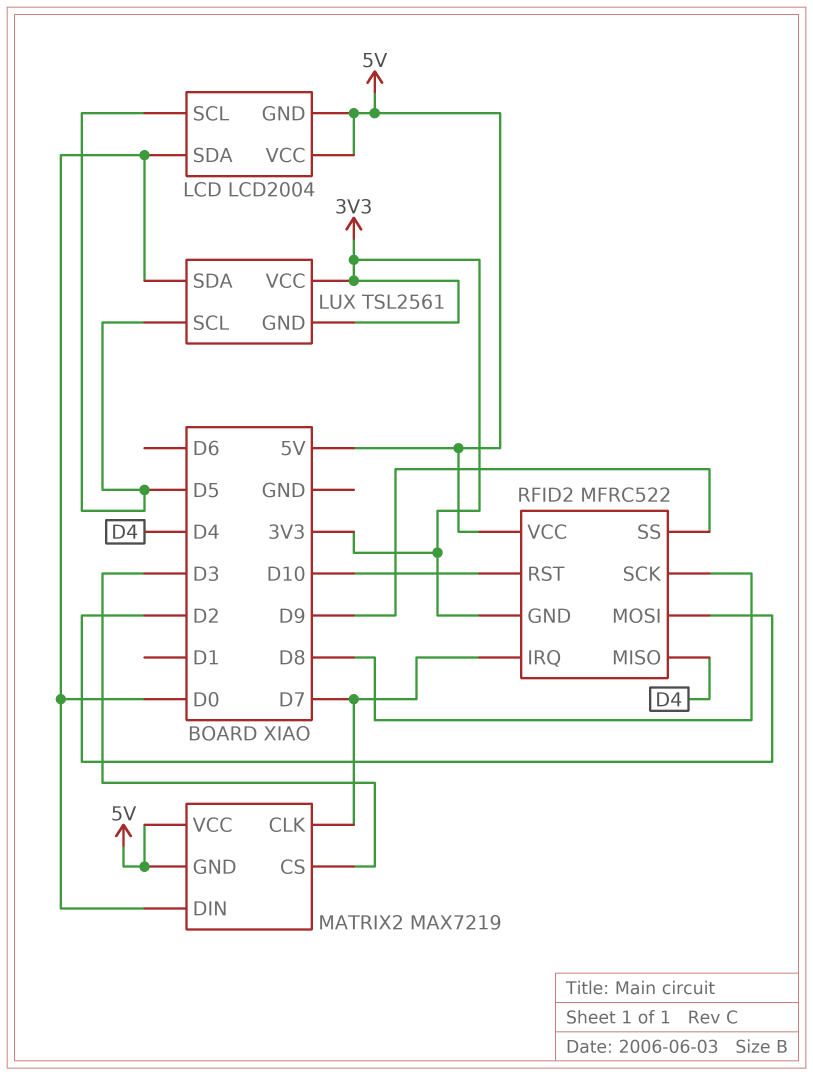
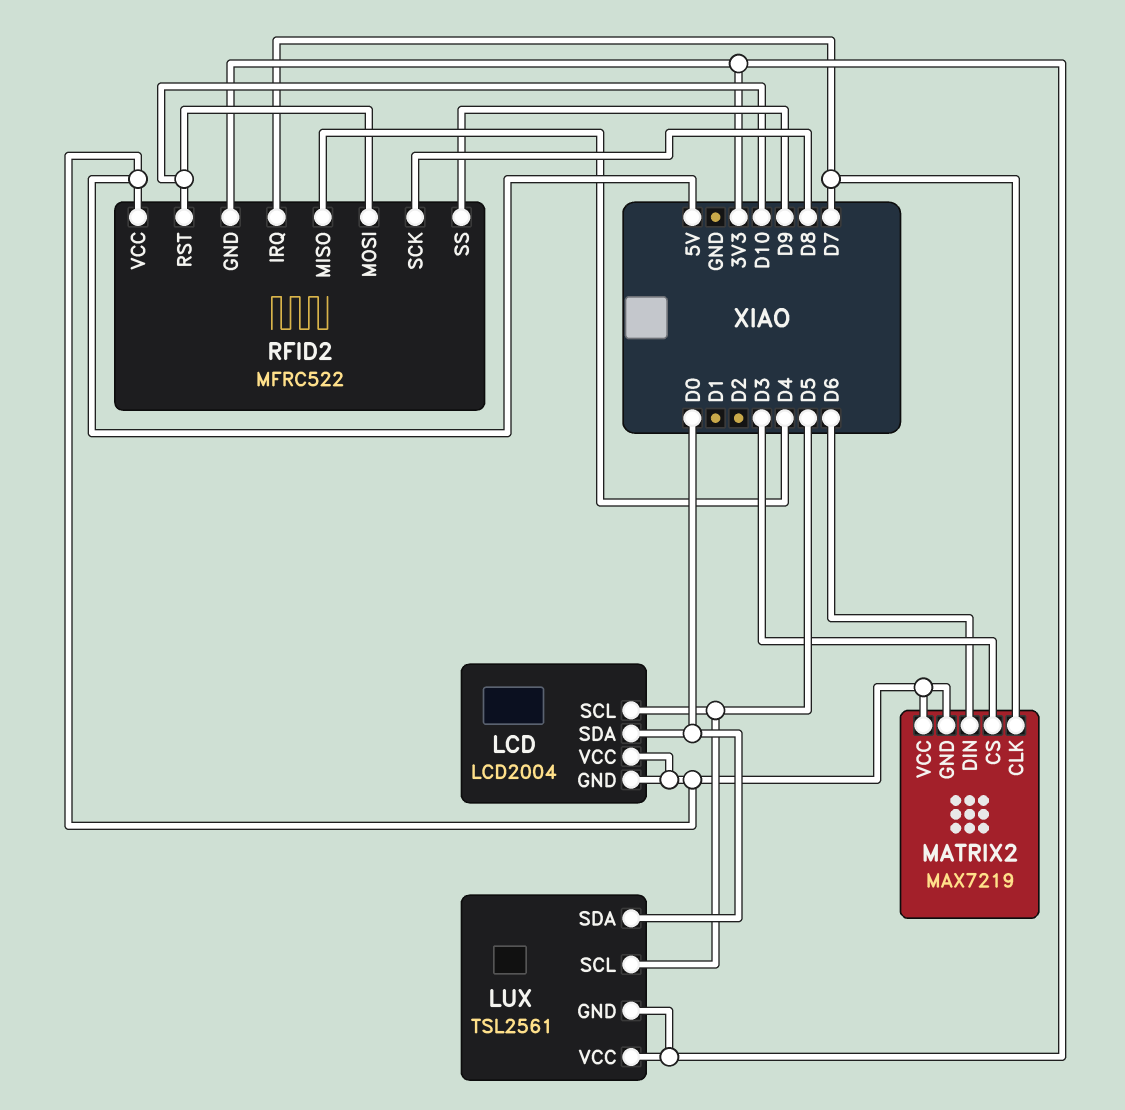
MATRIX2 pin DIN: D0 -> D6
RFID2 pin MOSI: D2 -> D10

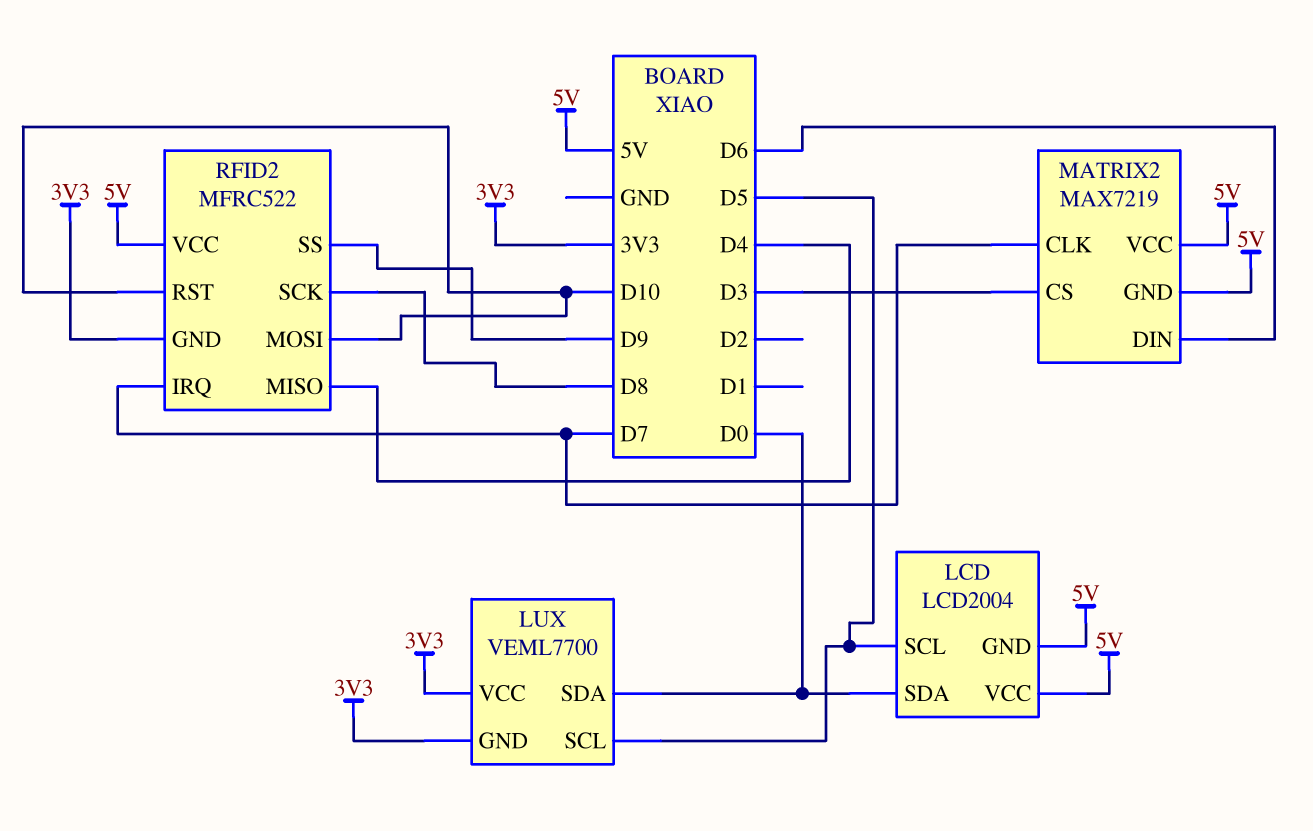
LUX: TSL2561 -> VEML7700

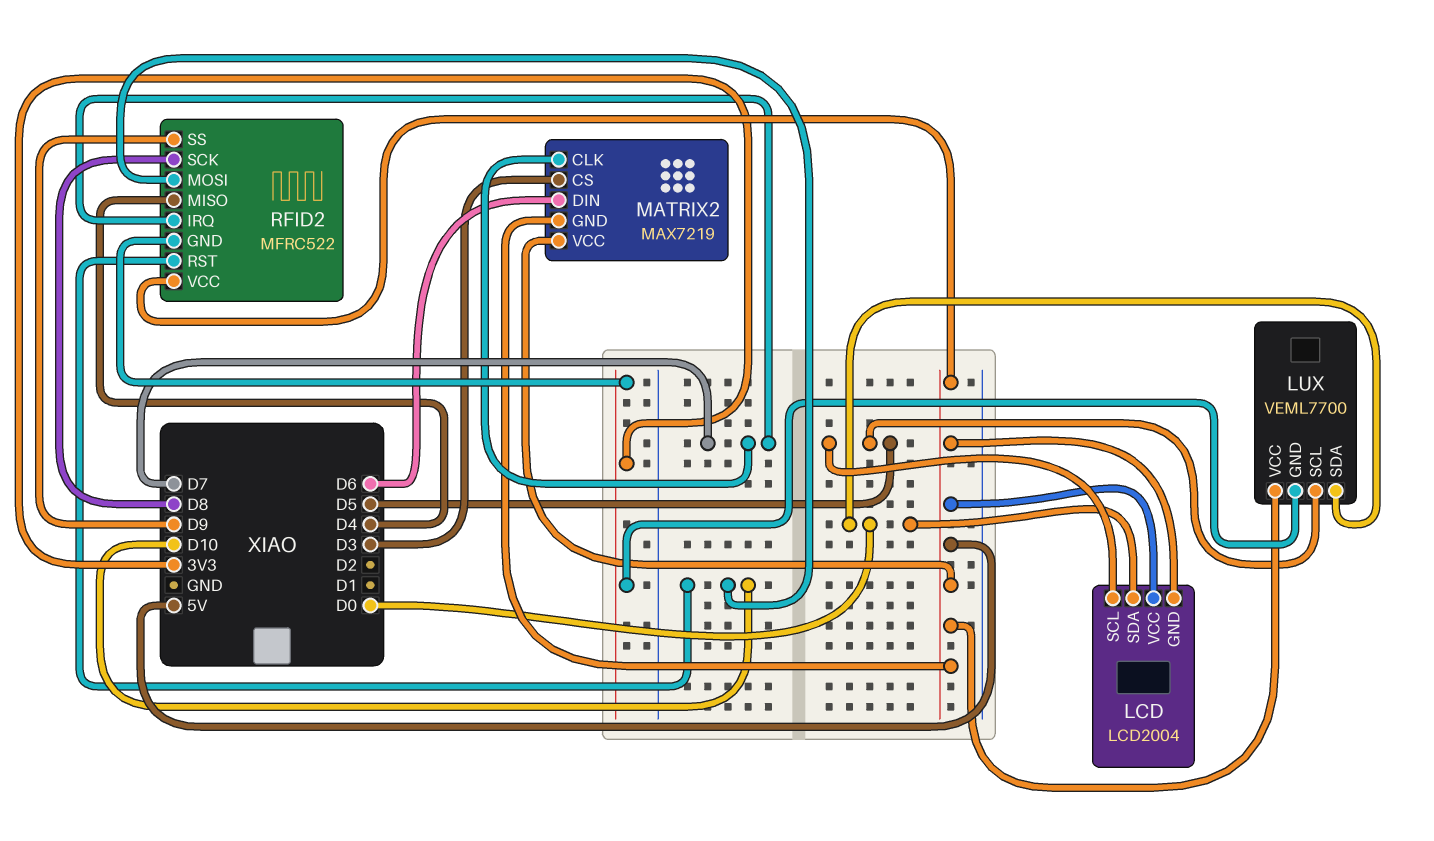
LUX pin VCC: 3V3 -> 5V

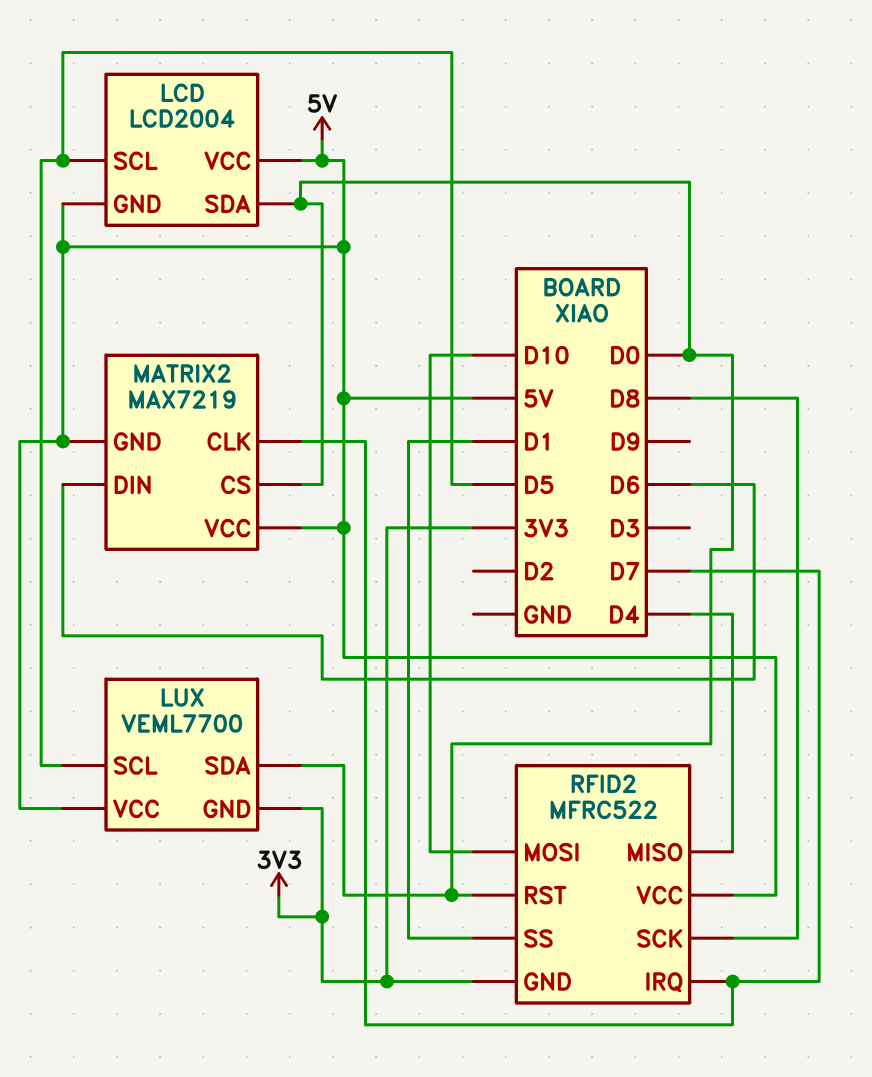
MATRIX2 pin CS: D3 -> D0
RFID2 pin RST: D10 -> D0
RFID2 pin SS: D9 -> D1

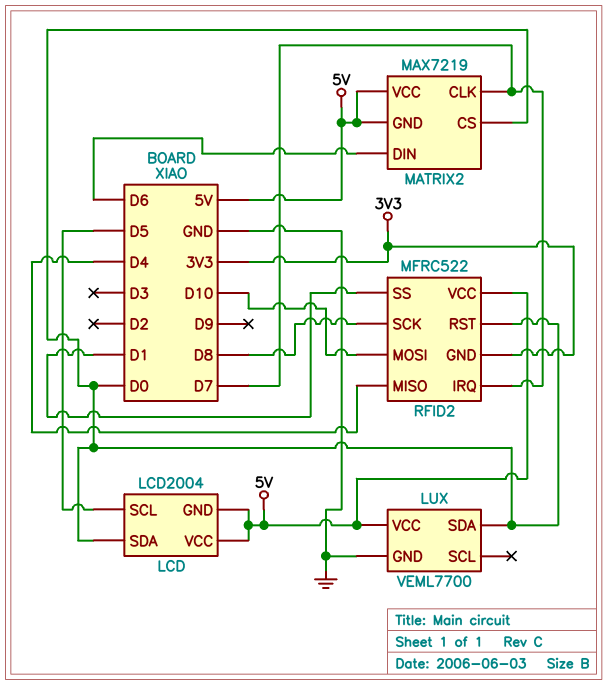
LUX pin GND: 3V3 -> GND
LUX pin SCL: D5 -> none

